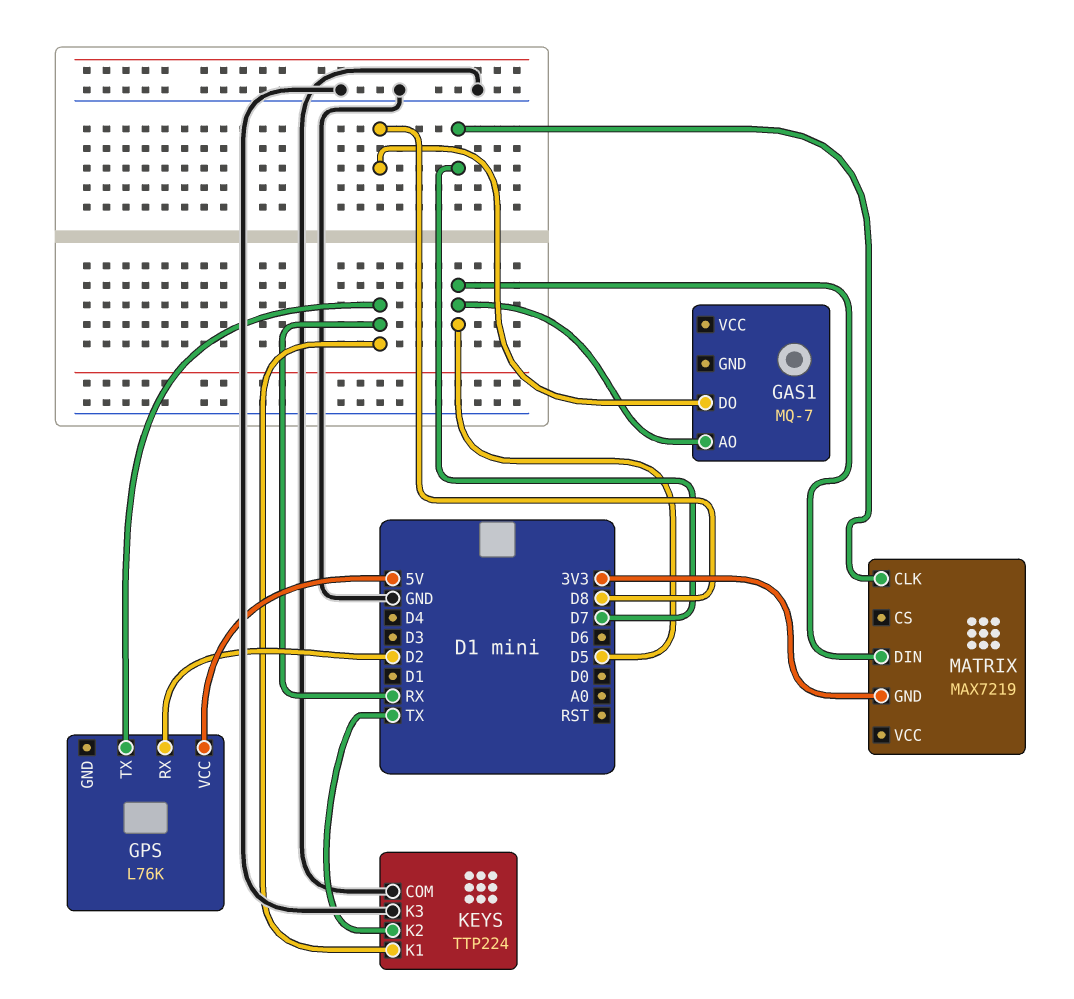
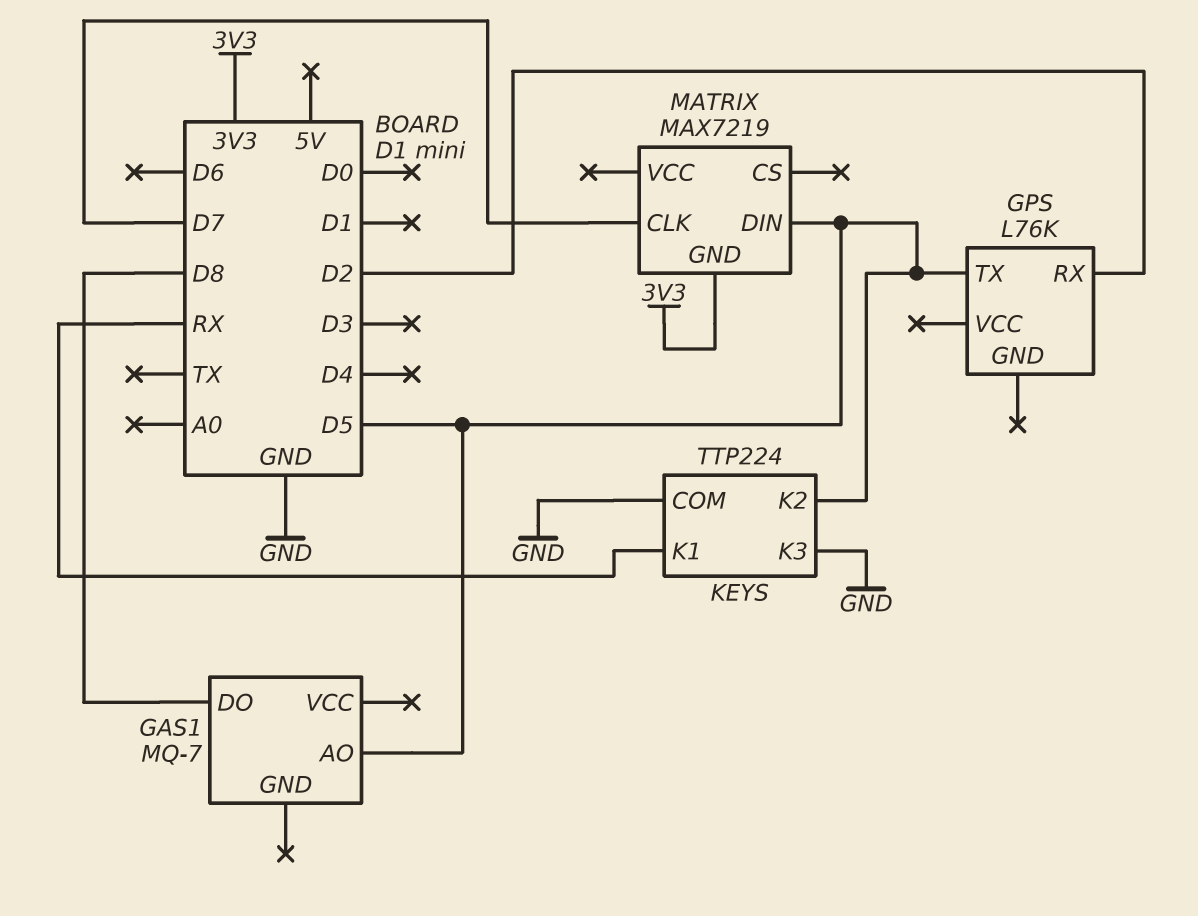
GPS pin TX: RX -> D5
GPS pin VCC: 5V -> none
KEYS pin K2: TX -> D5

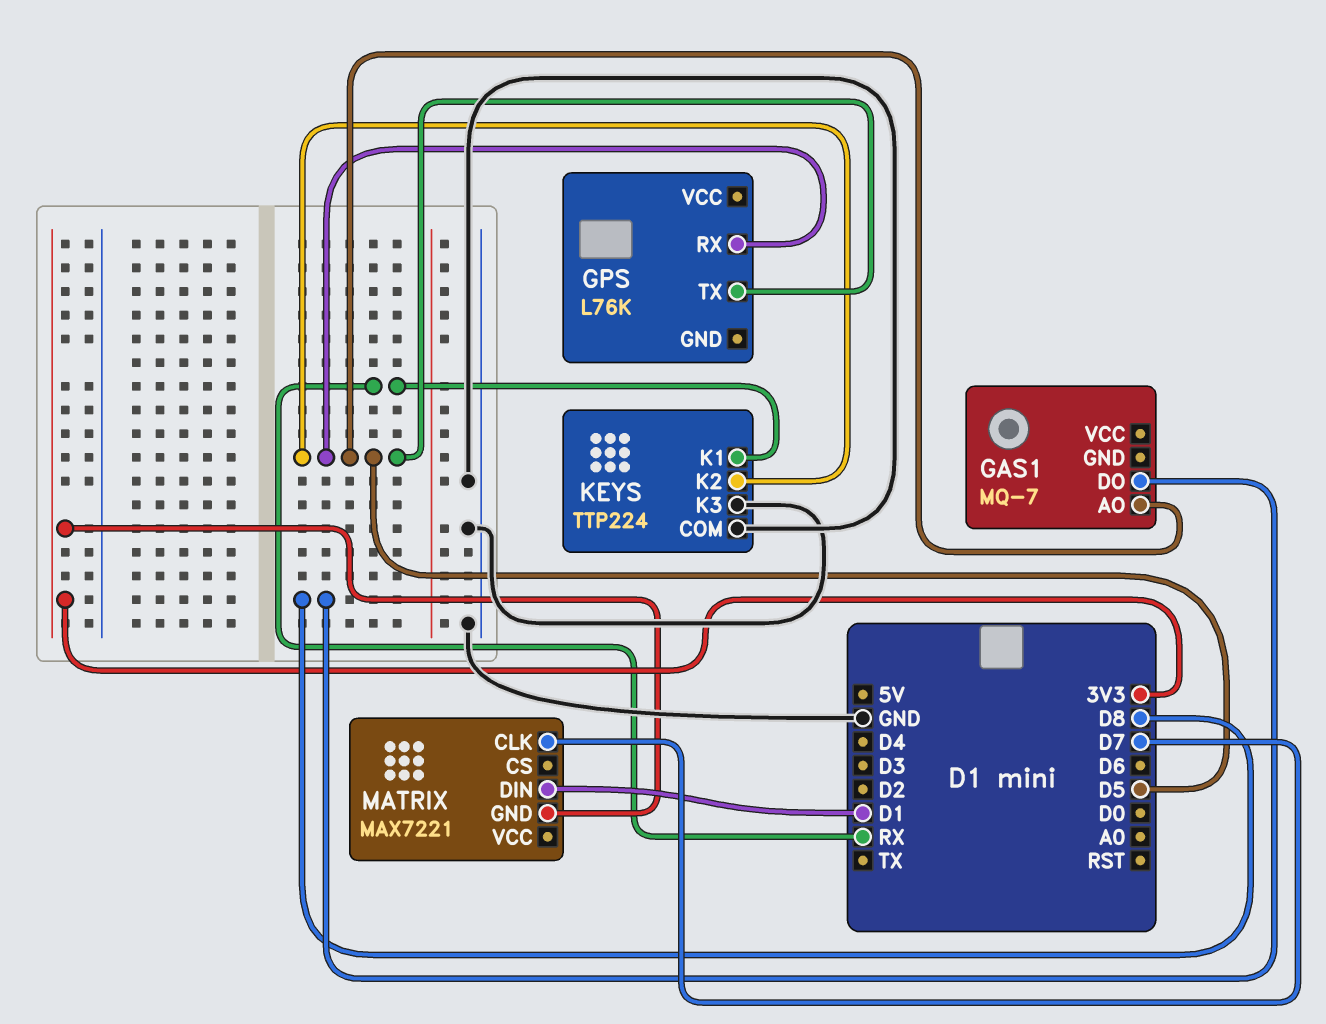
GPS pin RX: D2 -> D5
MATRIX: MAX7219 -> MAX7221
MATRIX pin DIN: D5 -> D1

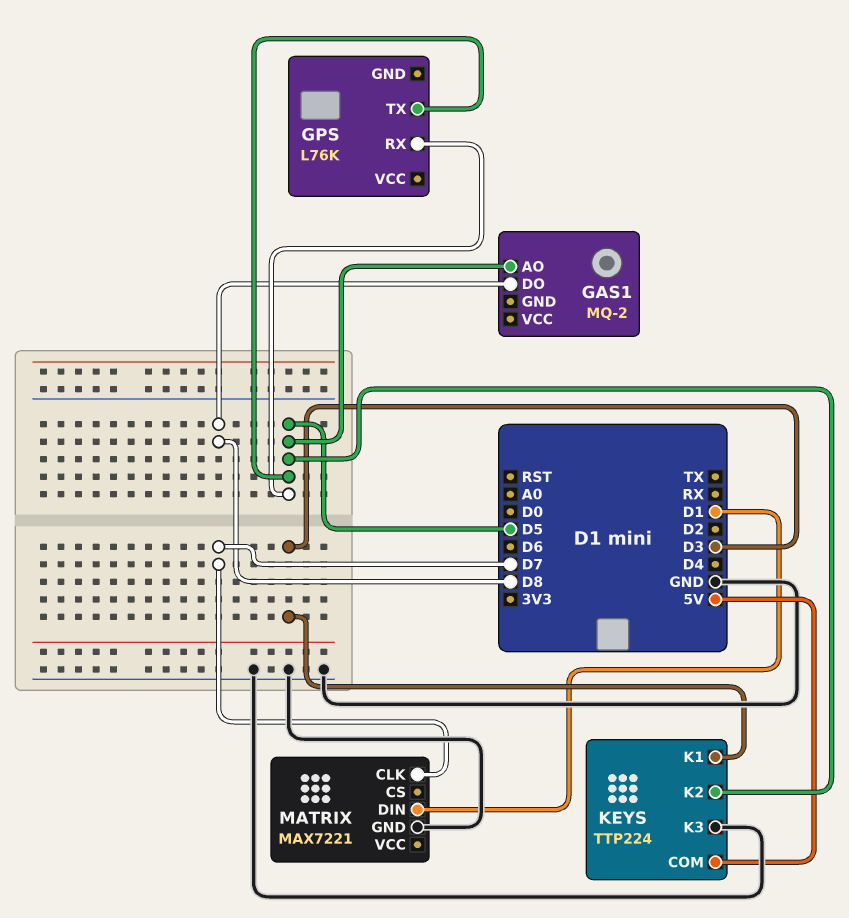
GAS1: MQ-7 -> MQ-2
KEYS pin COM: GND -> 5V
KEYS pin K1: RX -> D3
MATRIX pin GND: 3V3 -> GND

